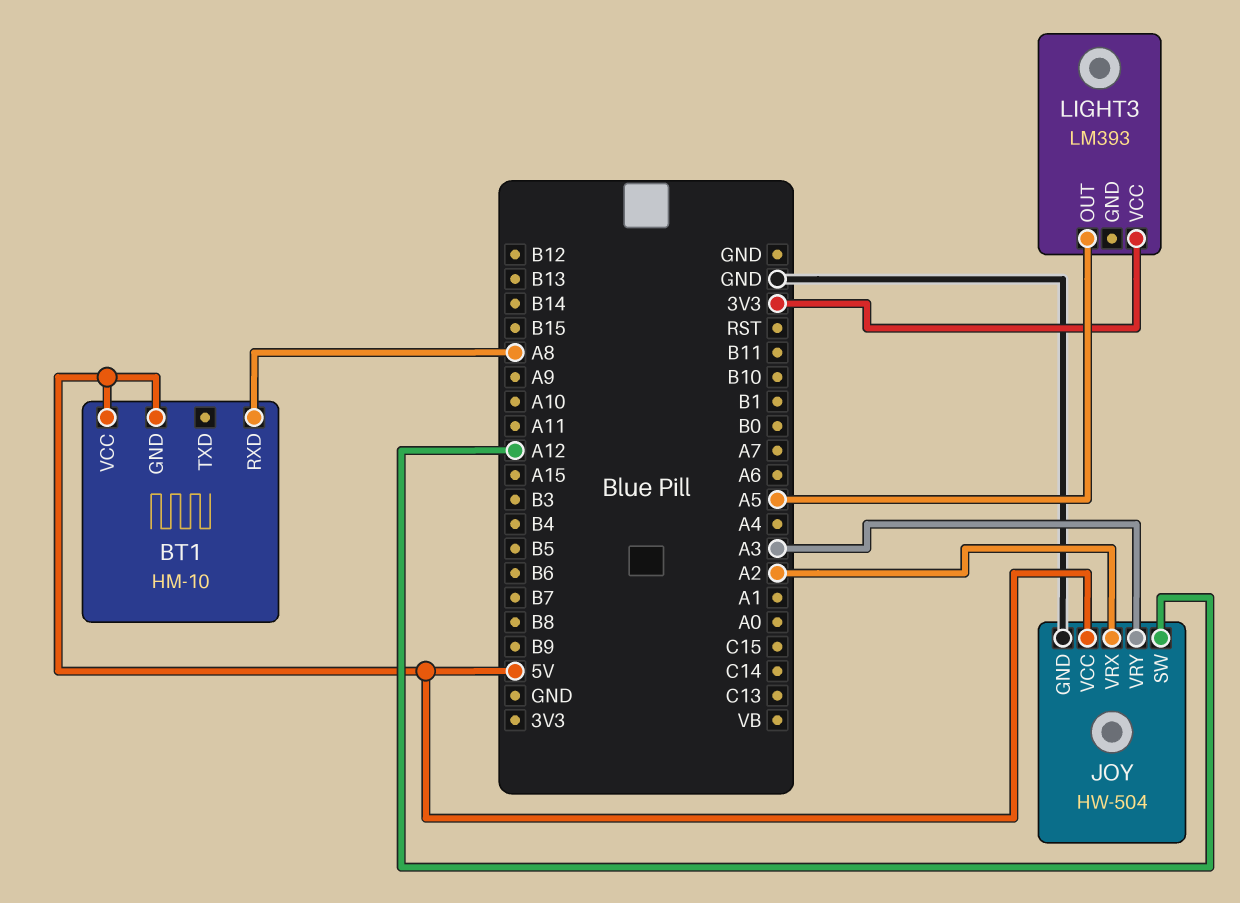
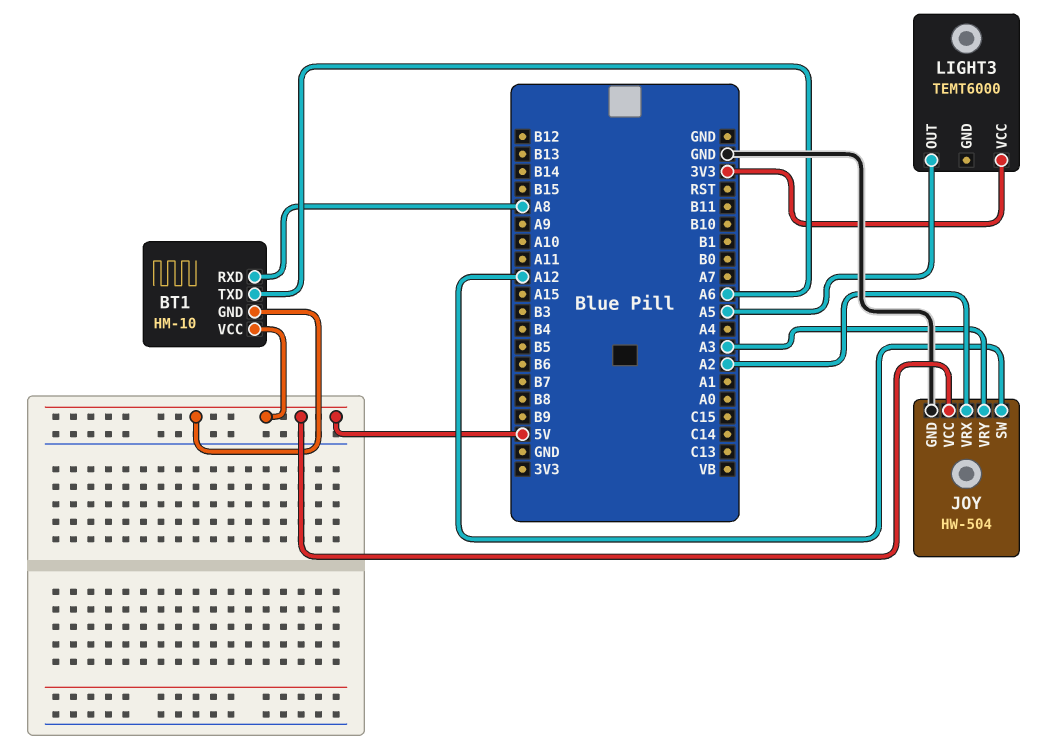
BT1 pin TXD: none -> A6
LIGHT3: LM393 -> TEMT6000

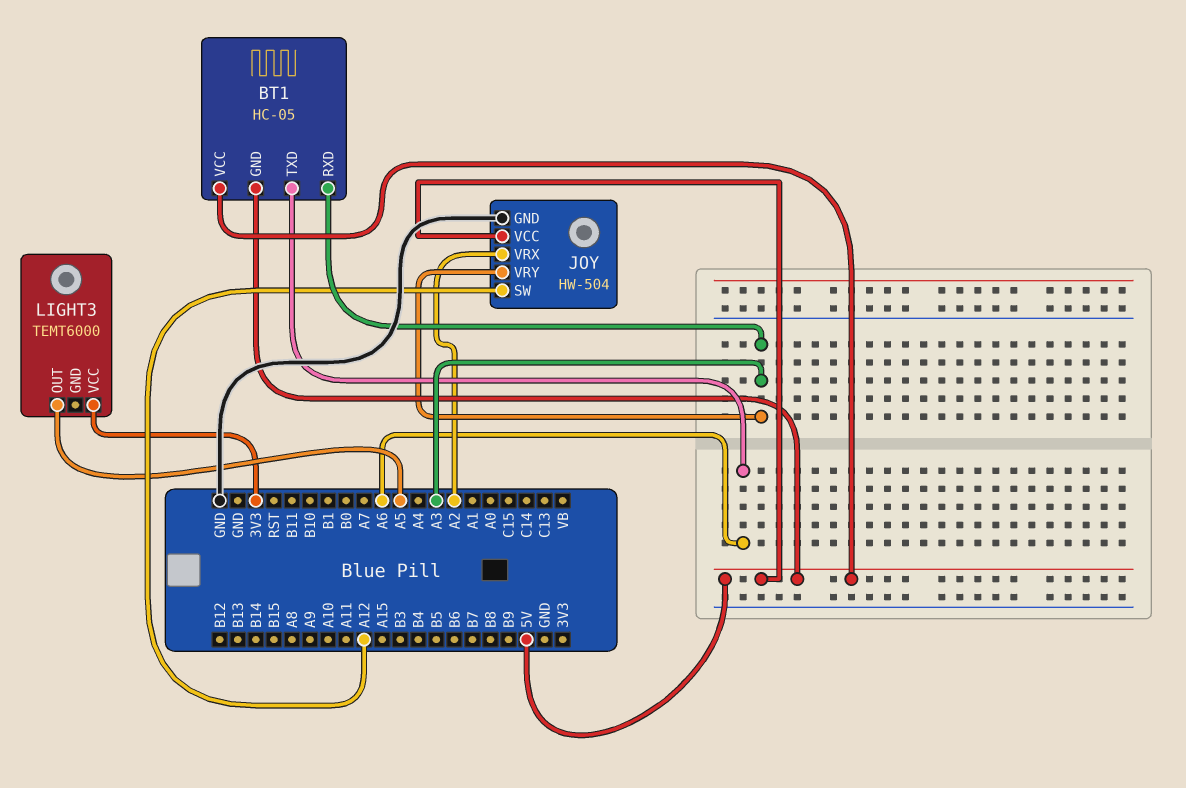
BT1: HM-10 -> HC-05
BT1 pin RXD: A8 -> A3

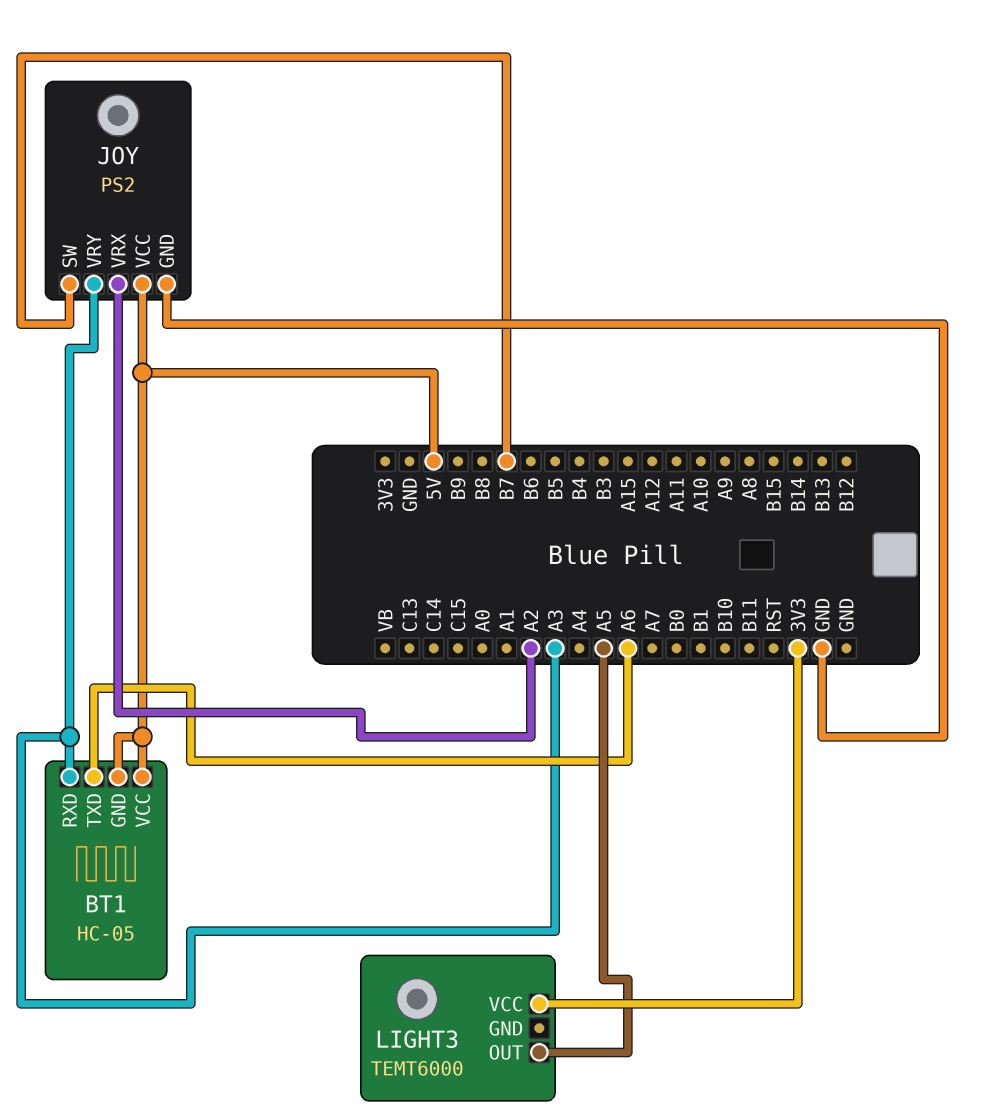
JOY: HW-504 -> PS2
JOY pin SW: A12 -> B7

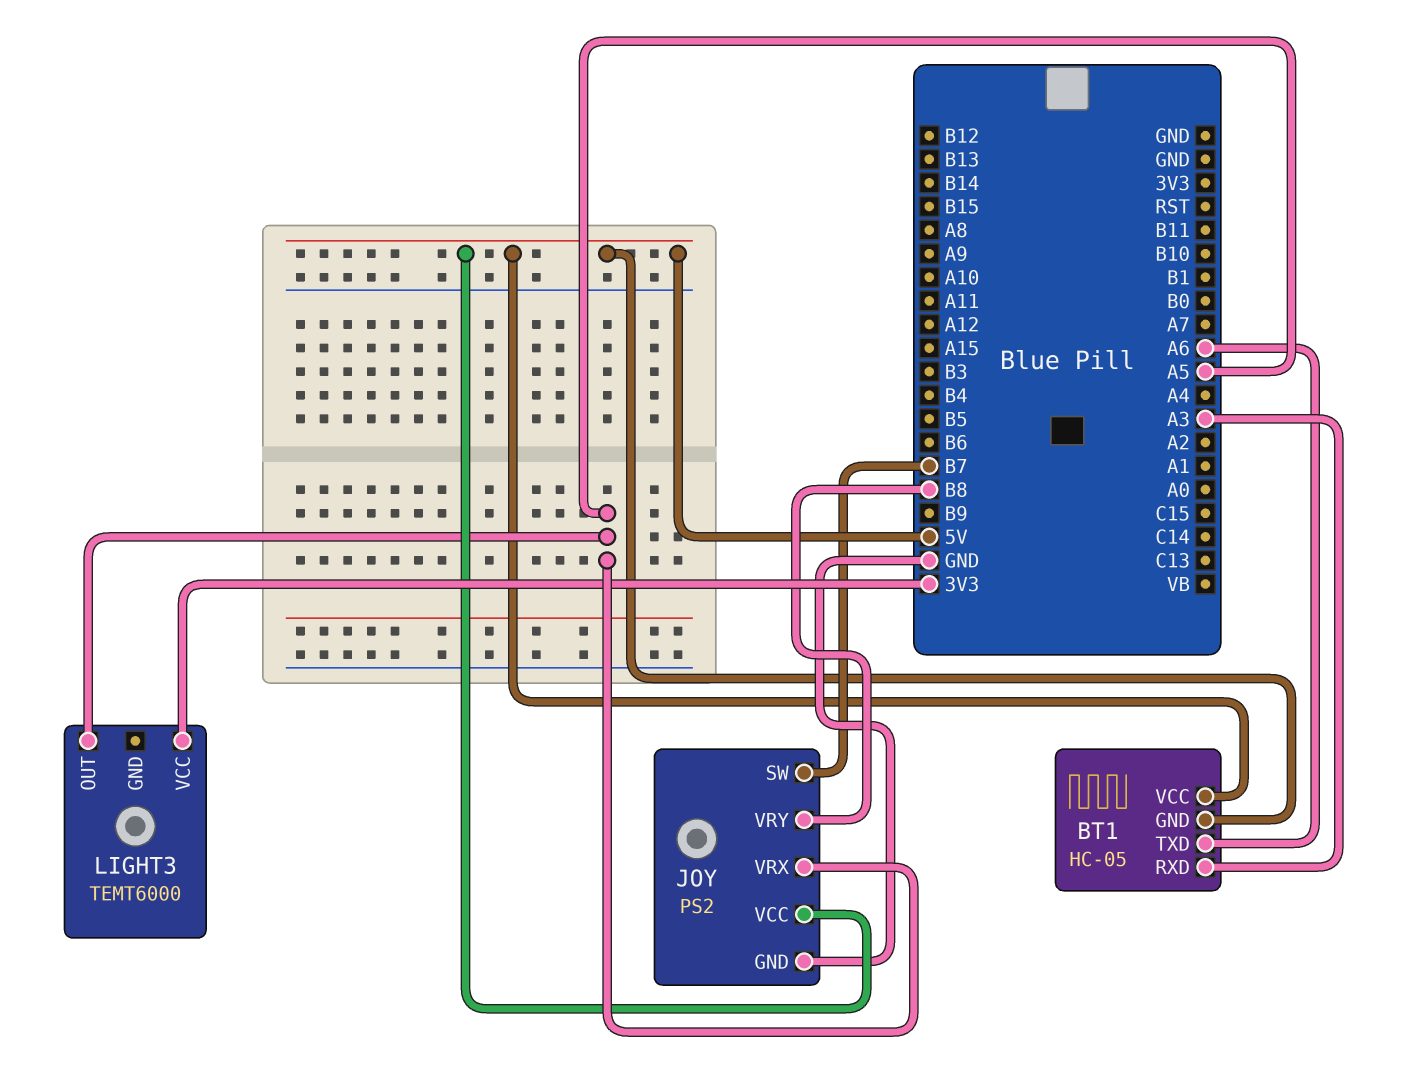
JOY pin VRX: A2 -> A5
JOY pin VRY: A3 -> B8

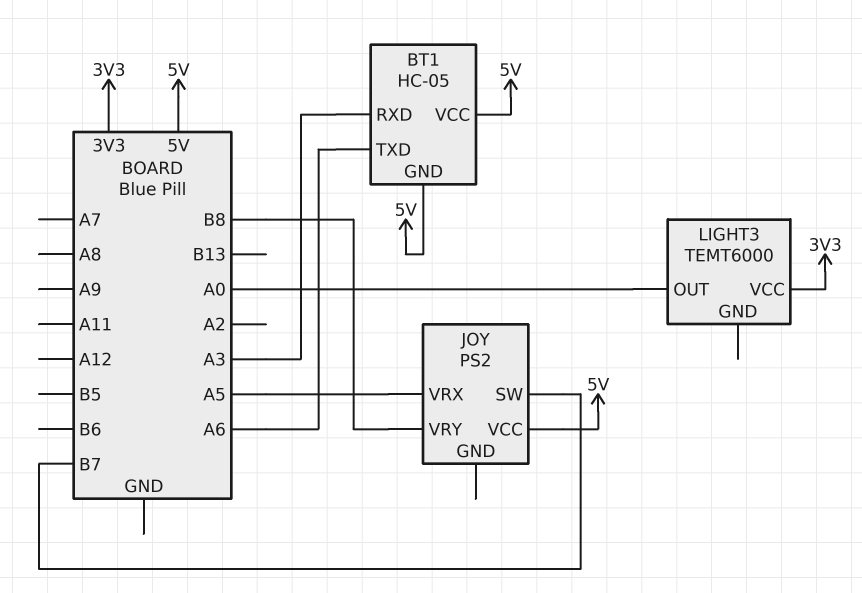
JOY pin GND: GND -> none
LIGHT3 pin OUT: A5 -> A0

